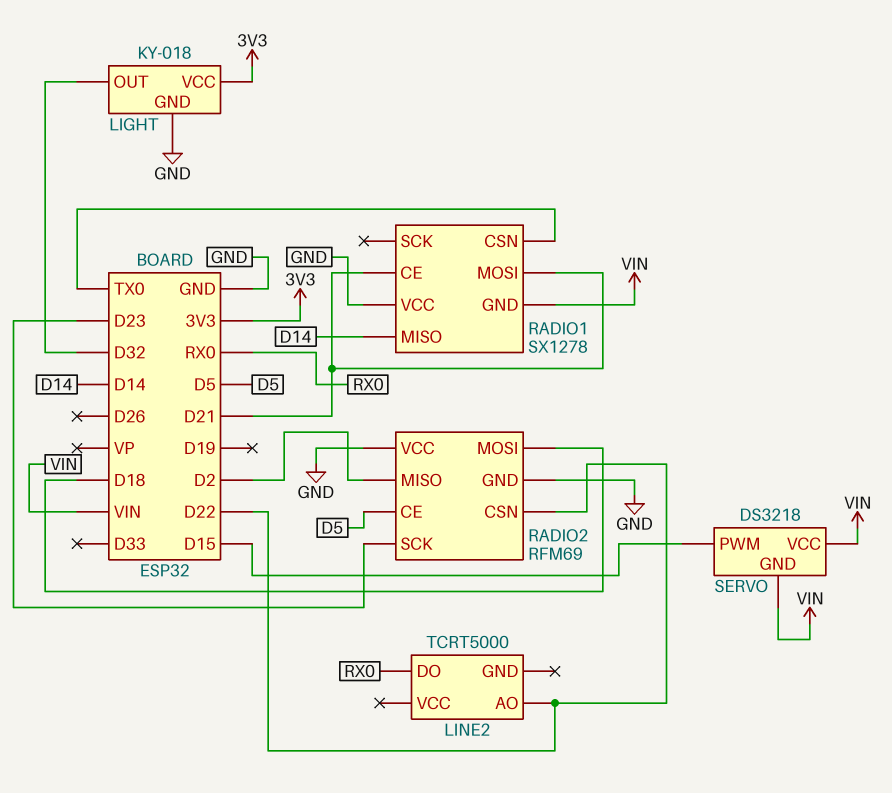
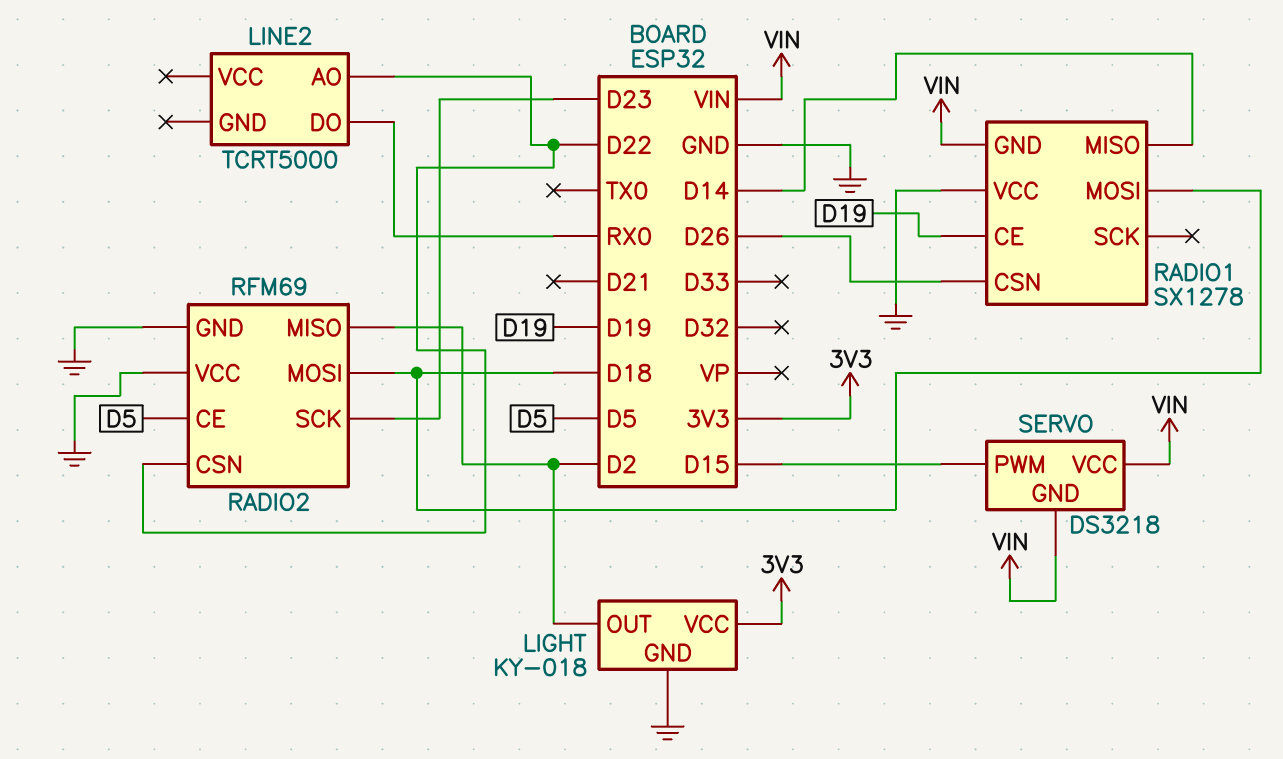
LIGHT pin OUT: D32 -> D2
RADIO1 pin CE: D21 -> D19
RADIO1 pin CSN: TX0 -> D26
RADIO1 pin MOSI: D21 -> D18

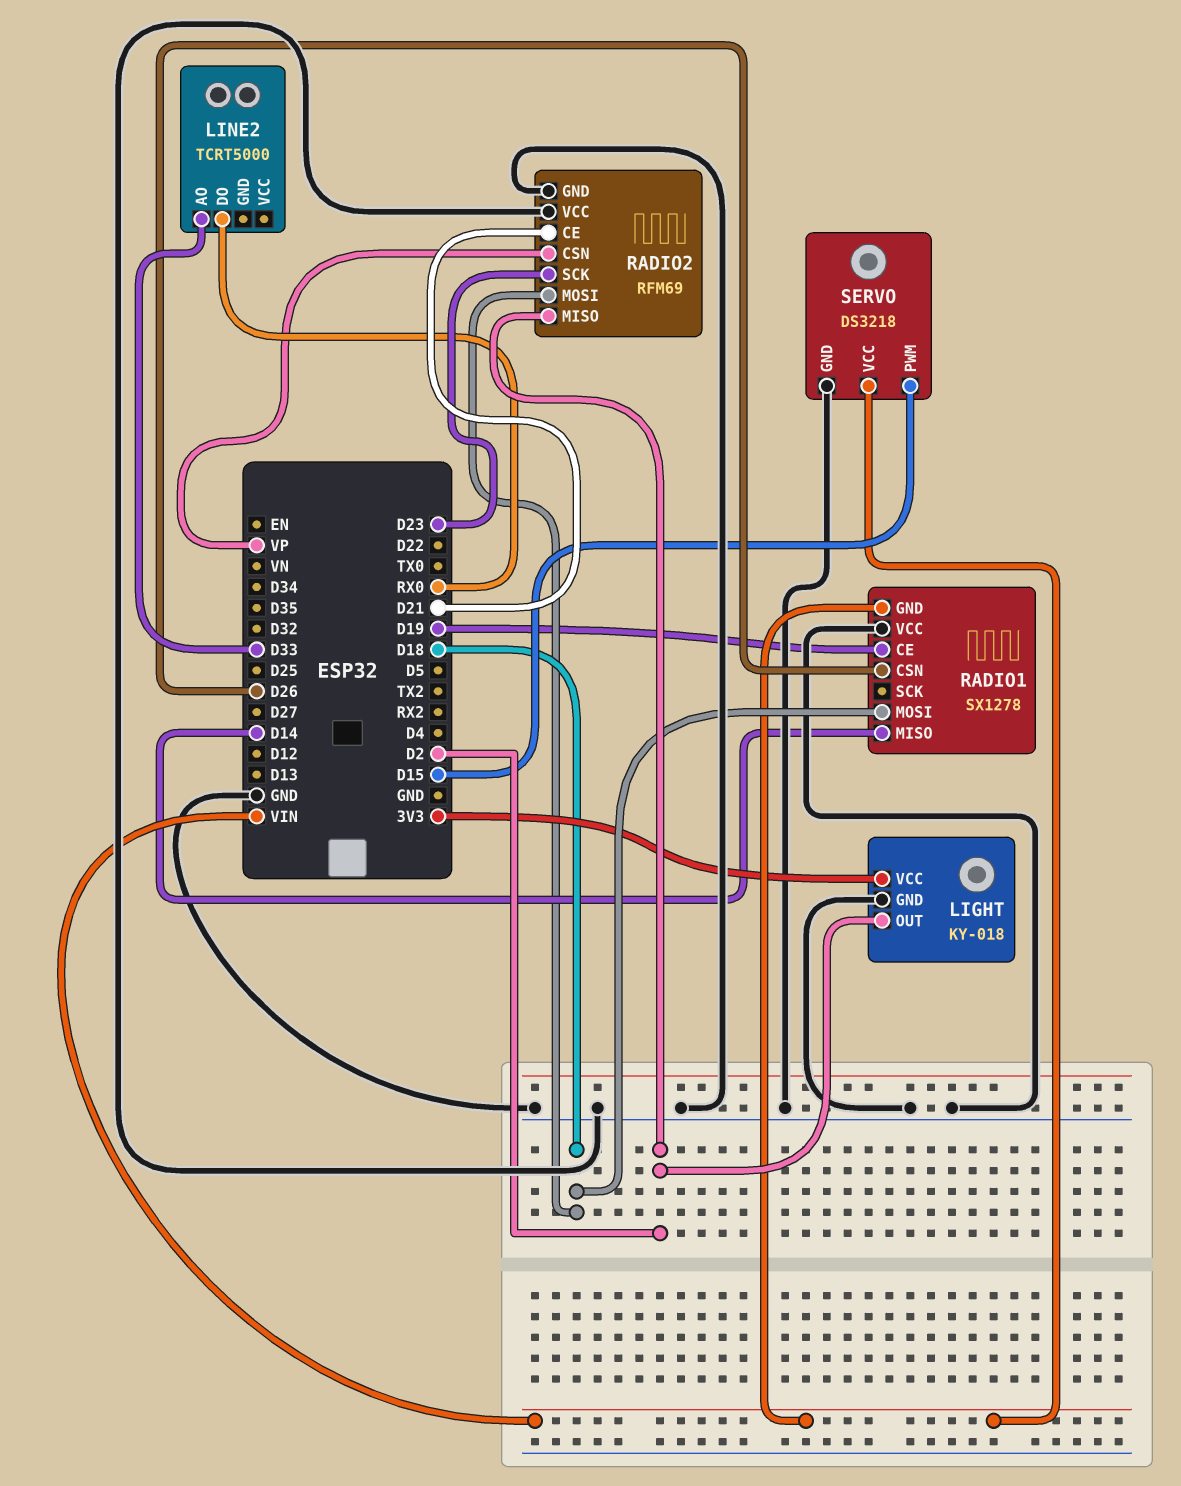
LINE2 pin AO: D22 -> D33
RADIO2 pin CE: D5 -> D21
RADIO2 pin CSN: D22 -> VP
SERVO pin GND: VIN -> GND

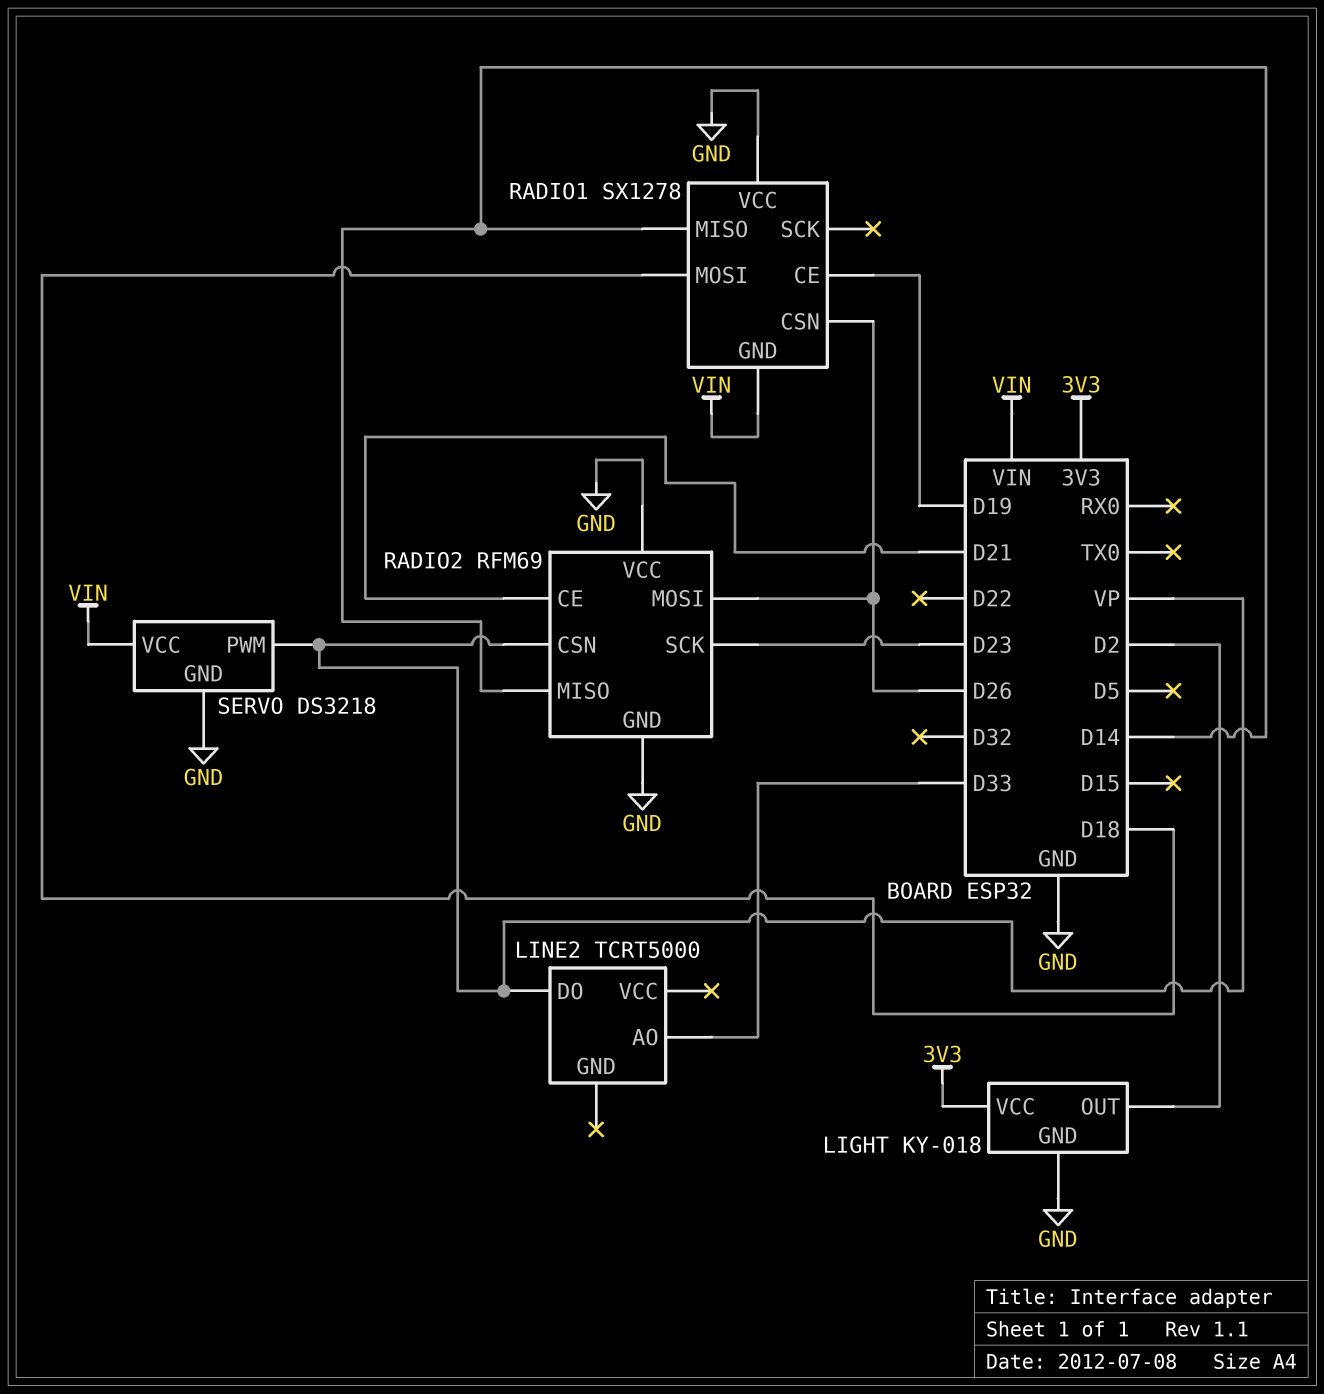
LINE2 pin DO: RX0 -> VP
RADIO2 pin MISO: D2 -> D14
RADIO2 pin MOSI: D18 -> D26
SERVO pin PWM: D15 -> VP

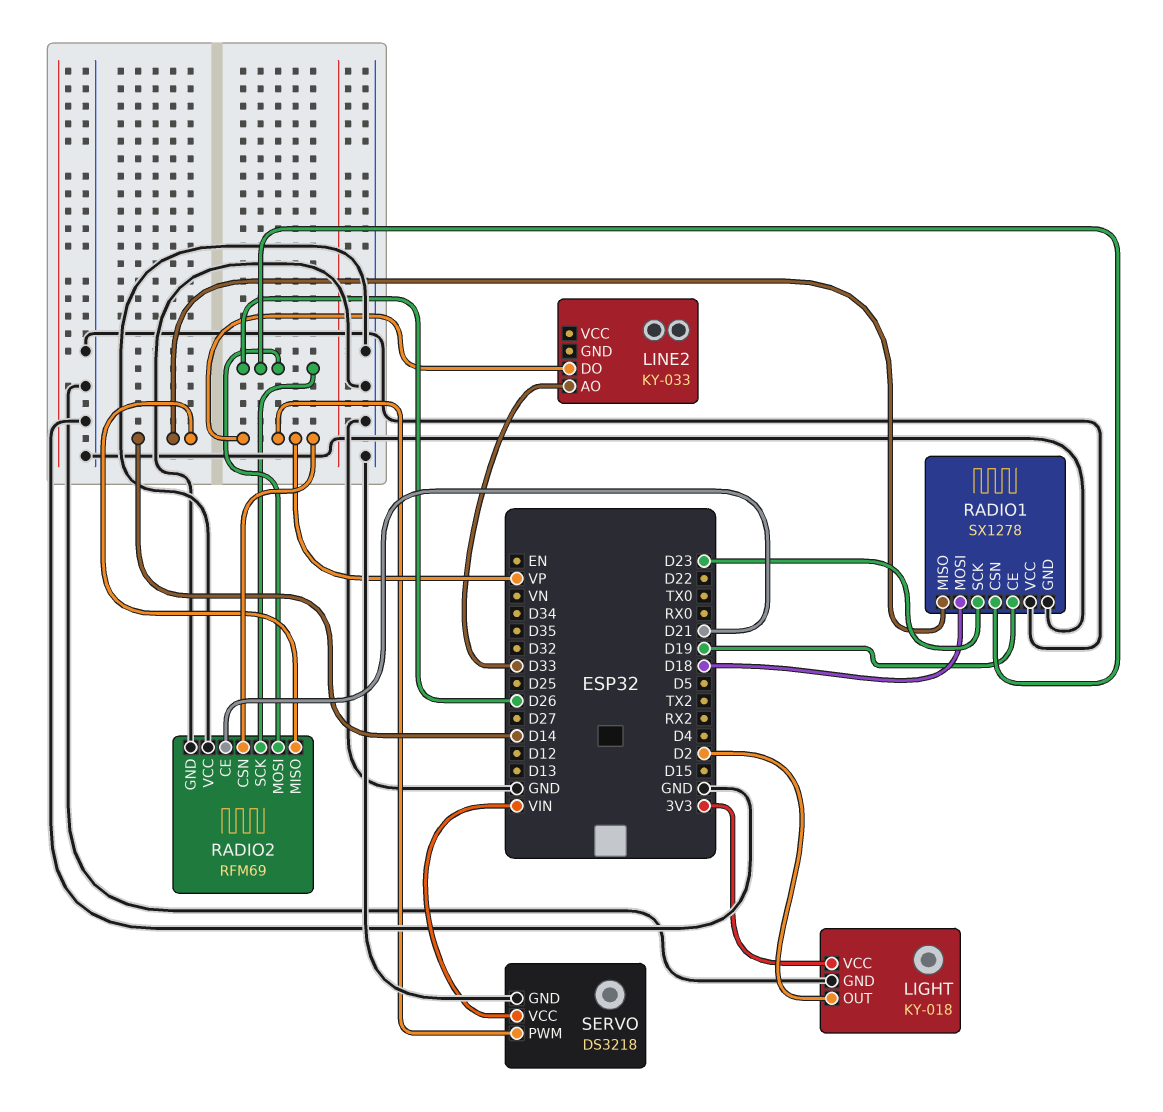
LINE2: TCRT5000 -> KY-033
RADIO1 pin GND: VIN -> GND
RADIO1 pin SCK: none -> D23
RADIO2 pin SCK: D23 -> D26

